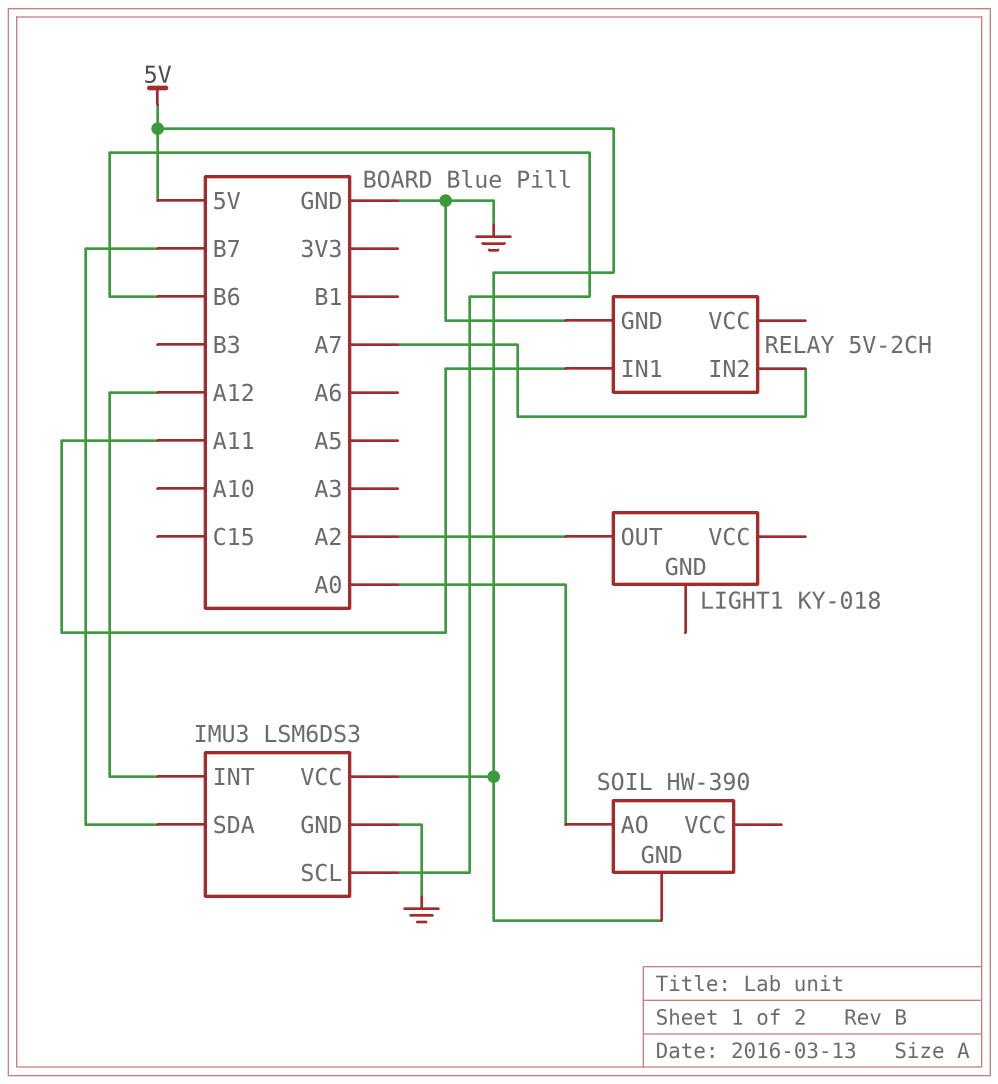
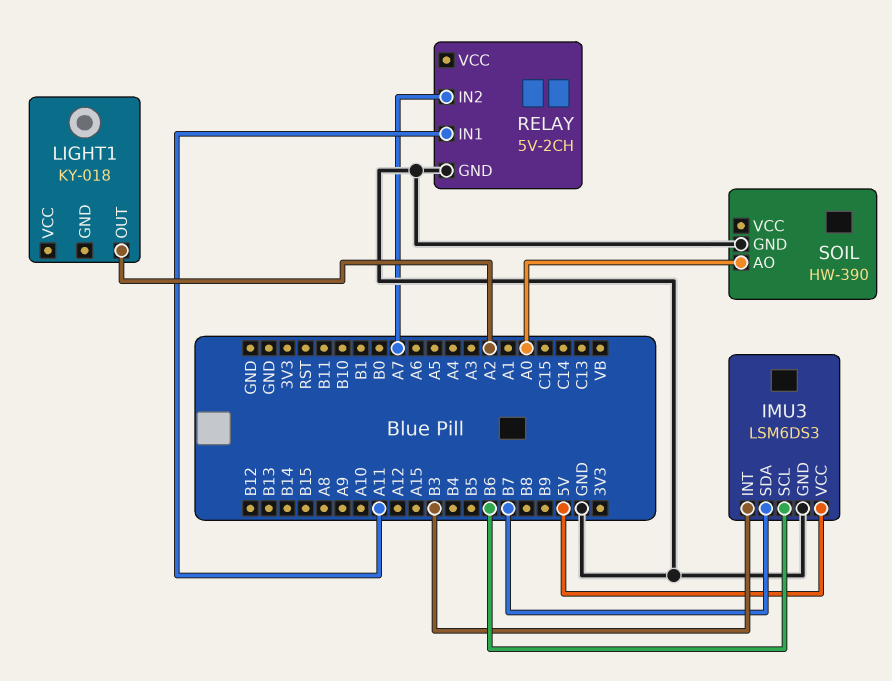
IMU3 pin INT: A12 -> B3
SOIL pin GND: 5V -> GND

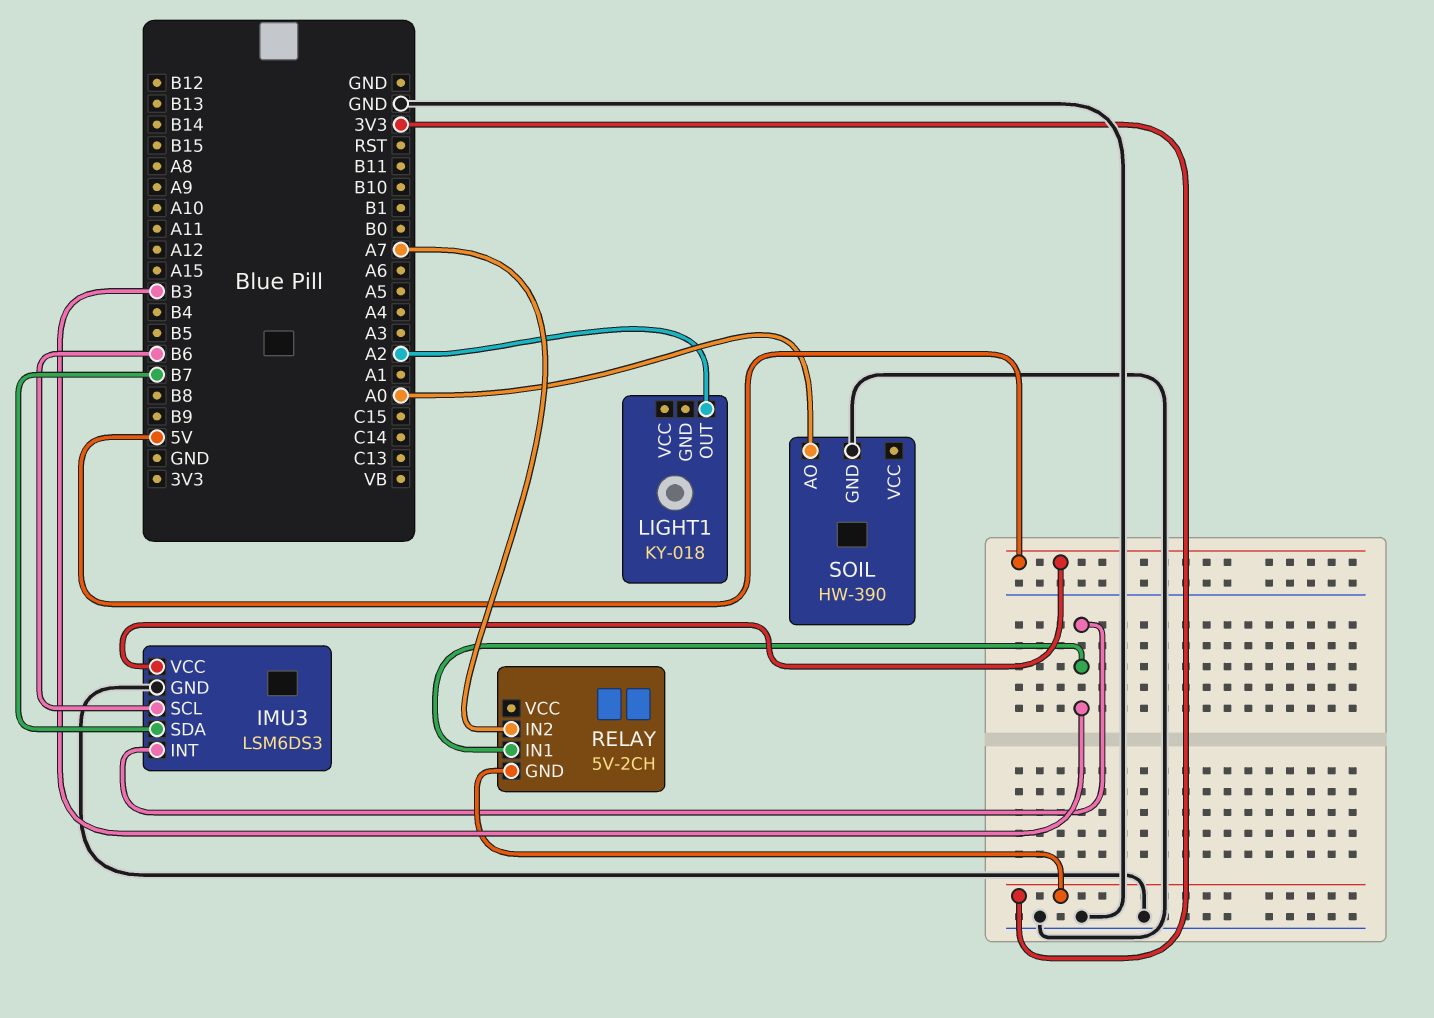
RELAY pin GND: GND -> 3V3
RELAY pin IN1: A11 -> B3

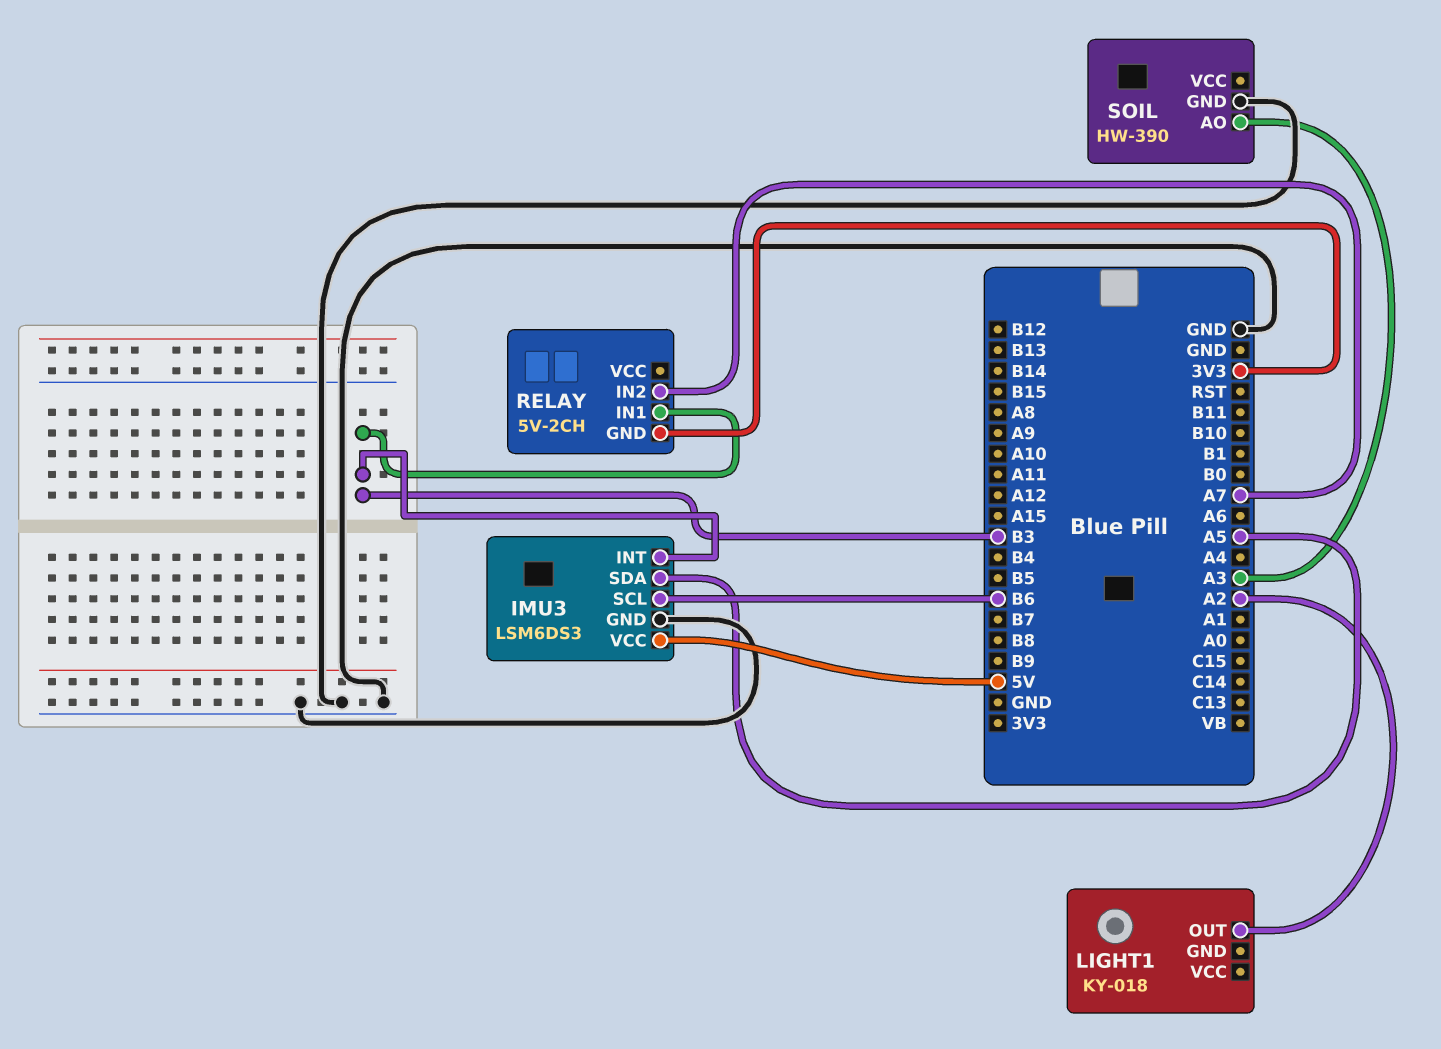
IMU3 pin SDA: B7 -> A5
SOIL pin AO: A0 -> A3

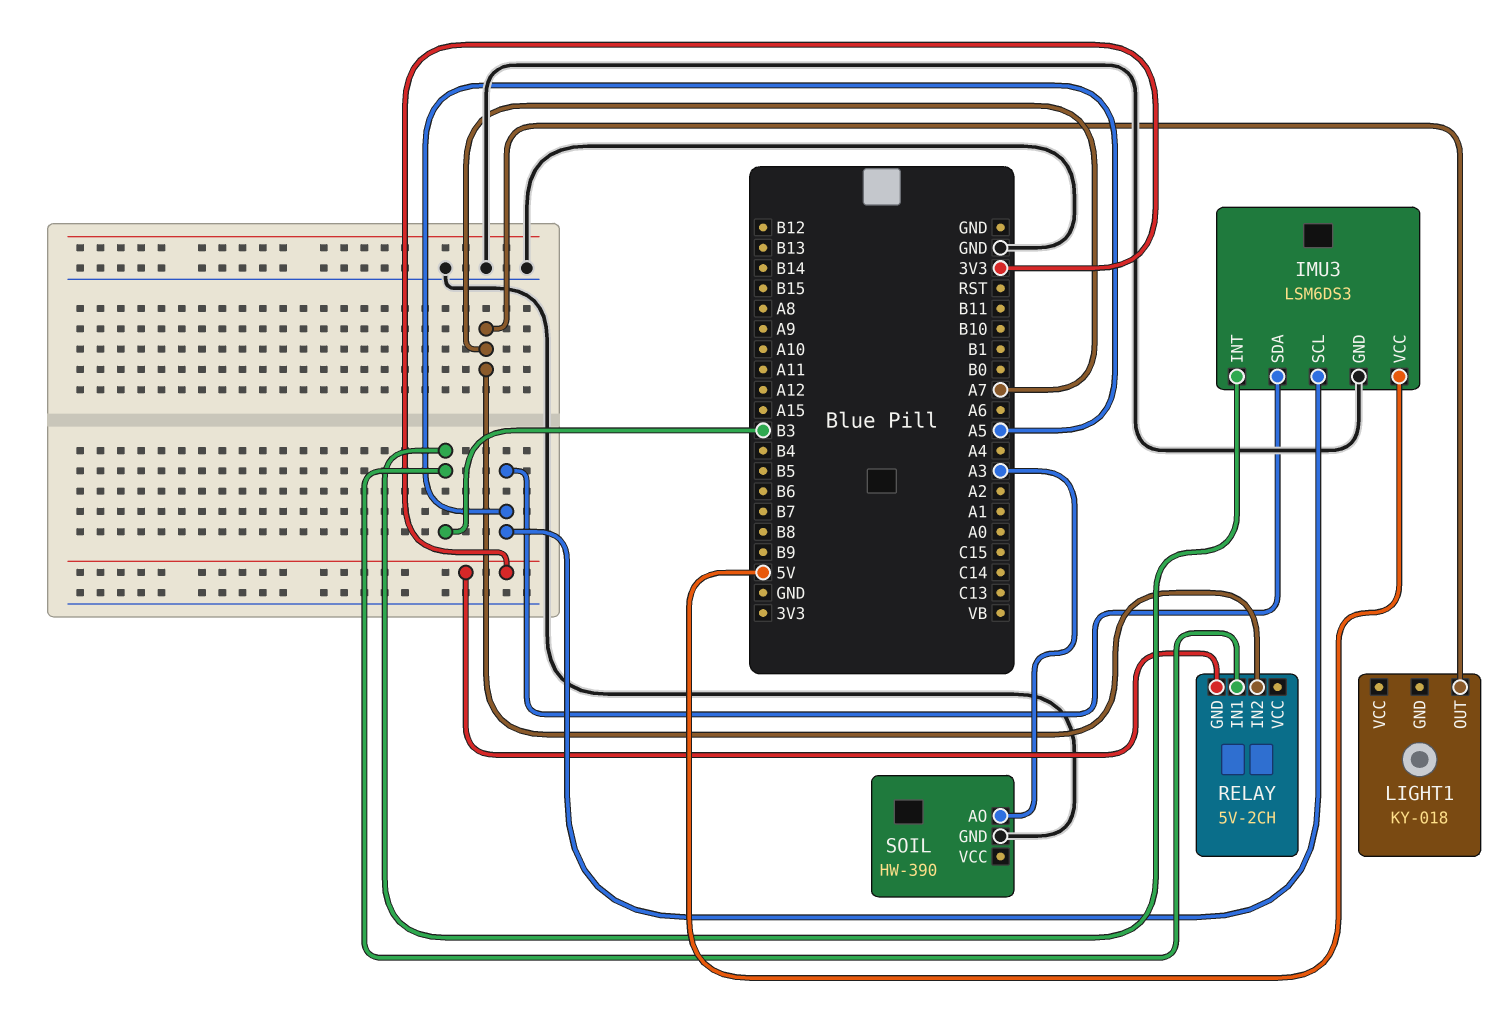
IMU3 pin SCL: B6 -> A5
LIGHT1 pin OUT: A2 -> A7

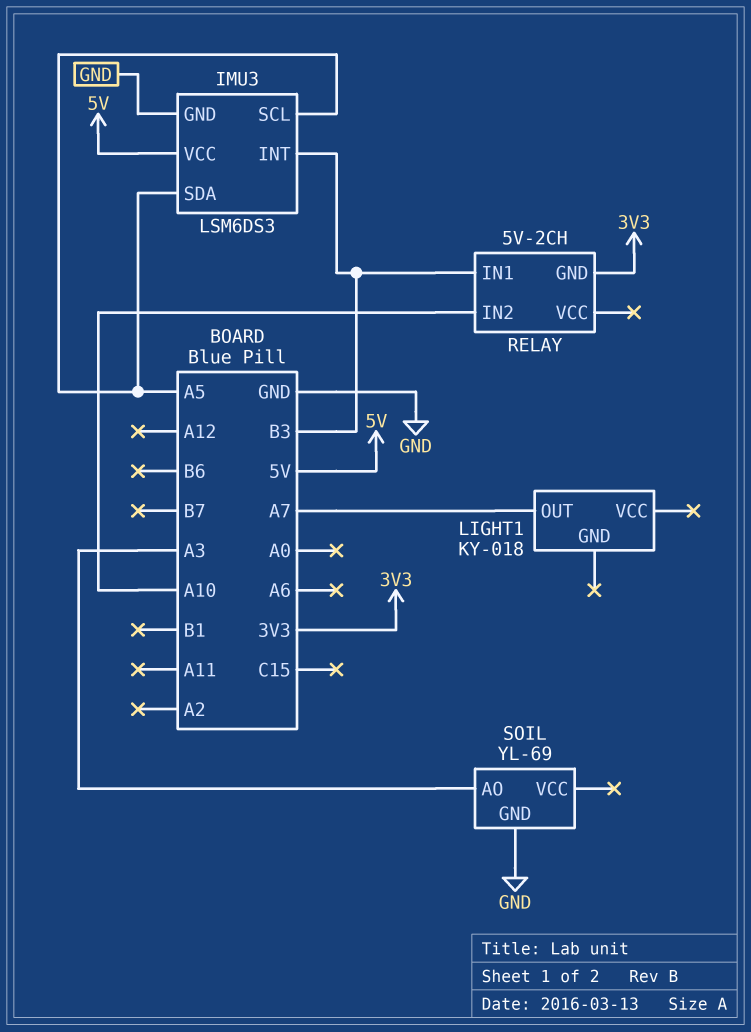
RELAY pin IN2: A7 -> A10
SOIL: HW-390 -> YL-69

